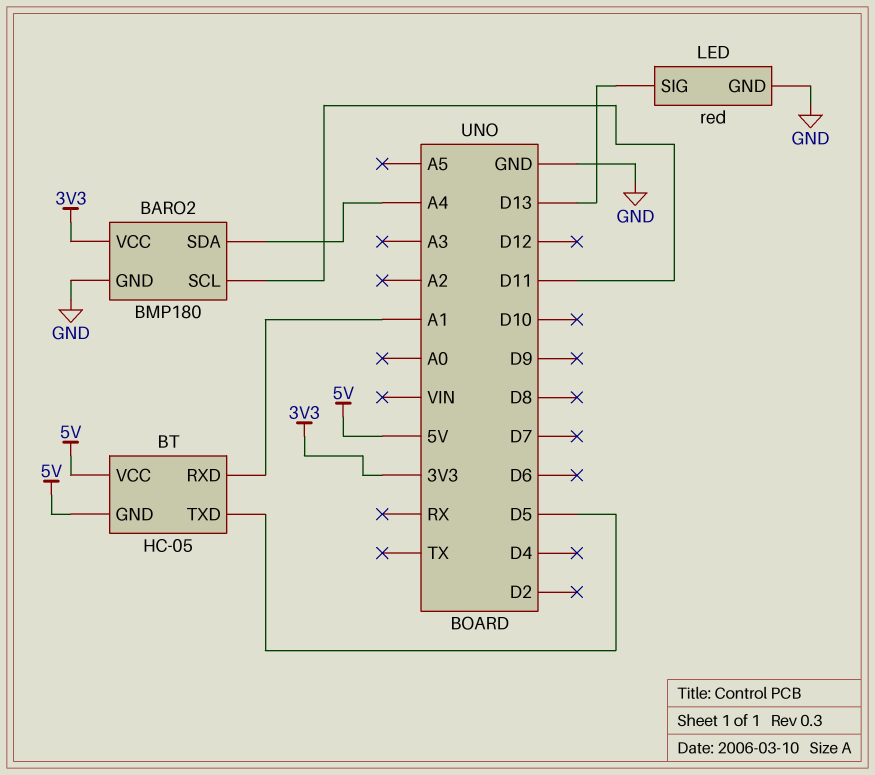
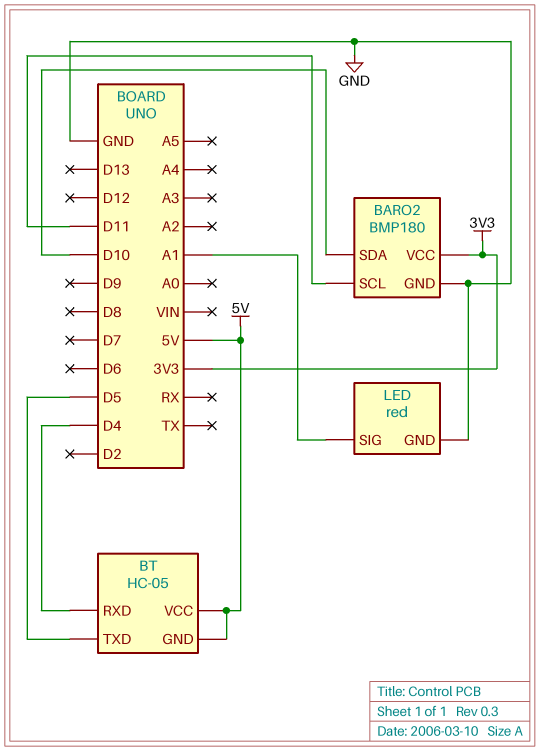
BARO2 pin SDA: A4 -> D10
BT pin RXD: A1 -> D4
LED pin SIG: D13 -> A1

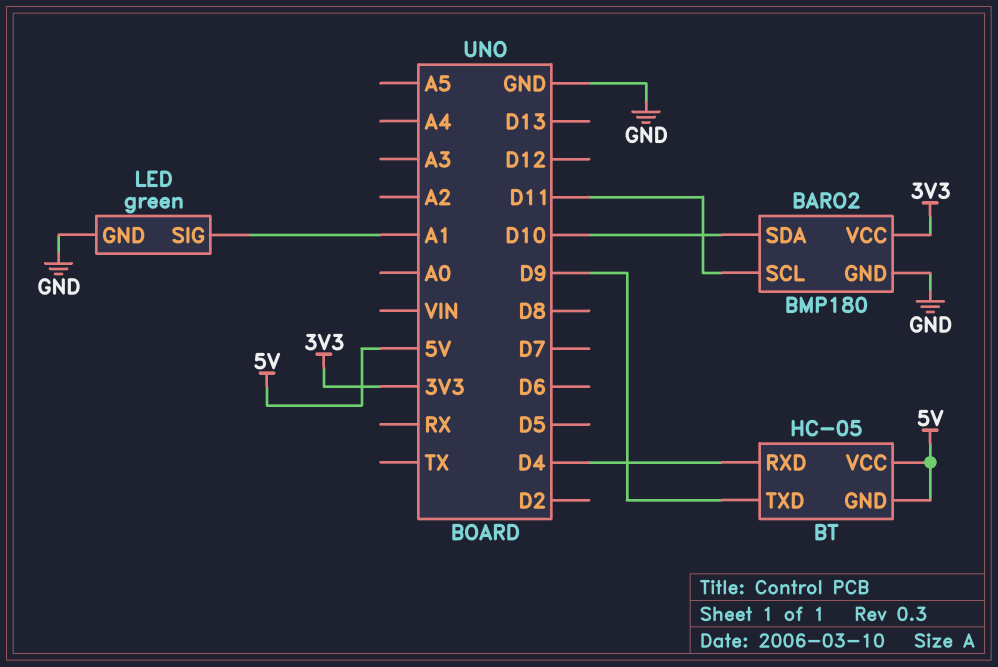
BT pin TXD: D5 -> D9
LED: red -> green

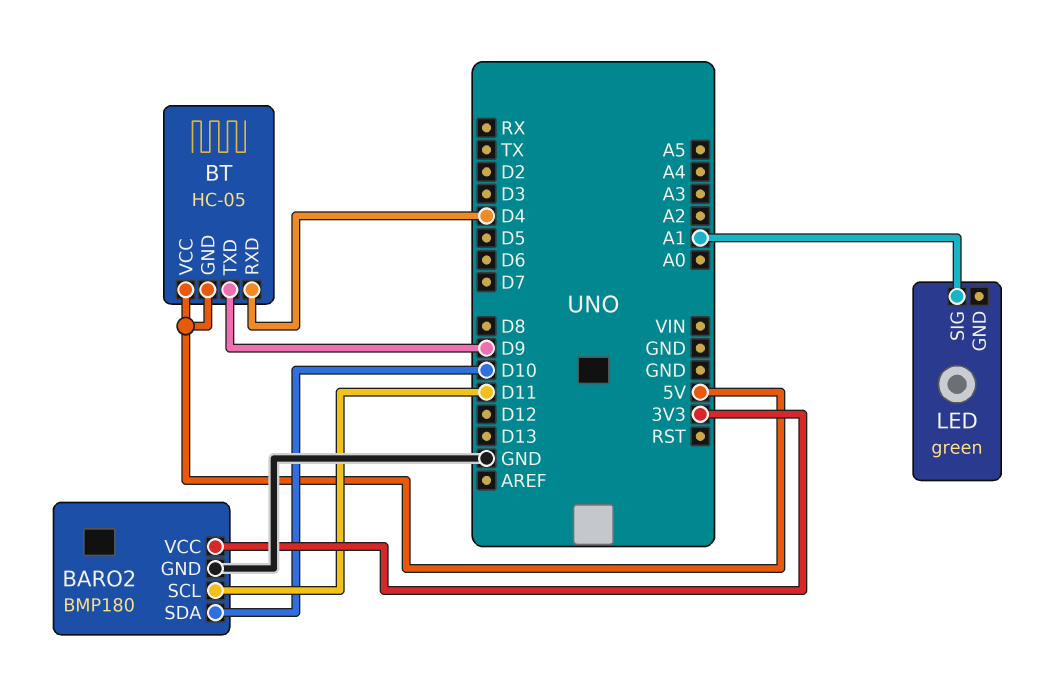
LED pin GND: GND -> none

